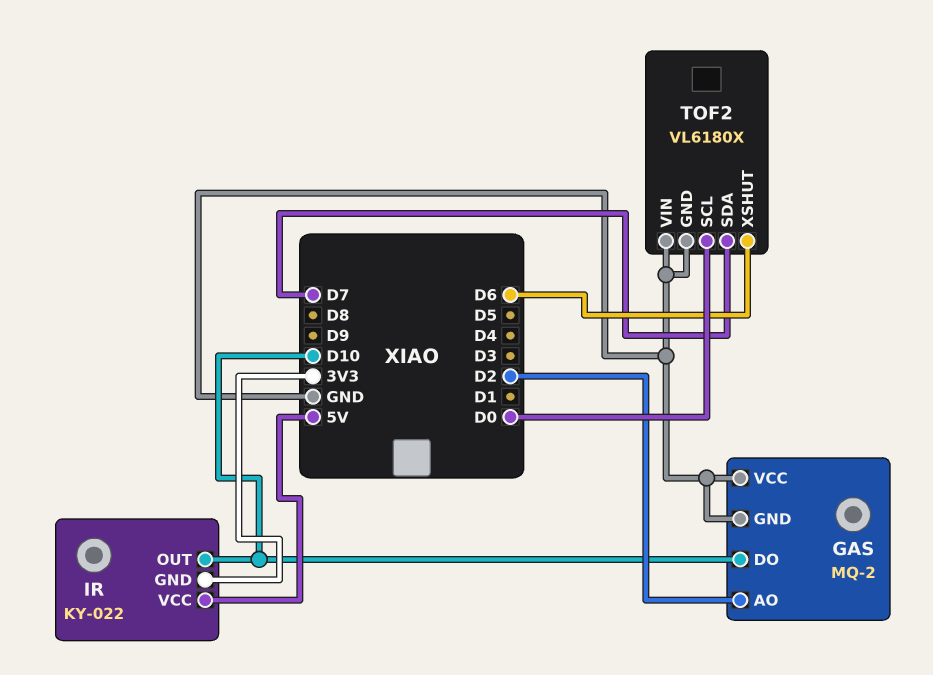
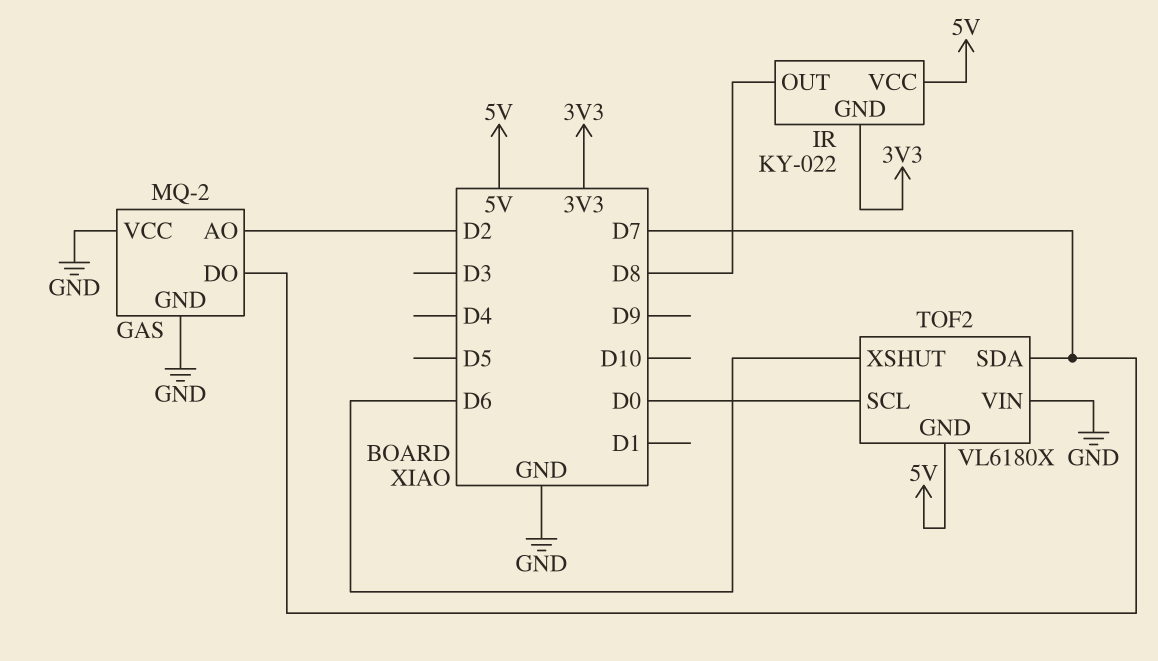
GAS pin DO: D10 -> D7
IR pin OUT: D10 -> D8
TOF2 pin GND: GND -> 5V

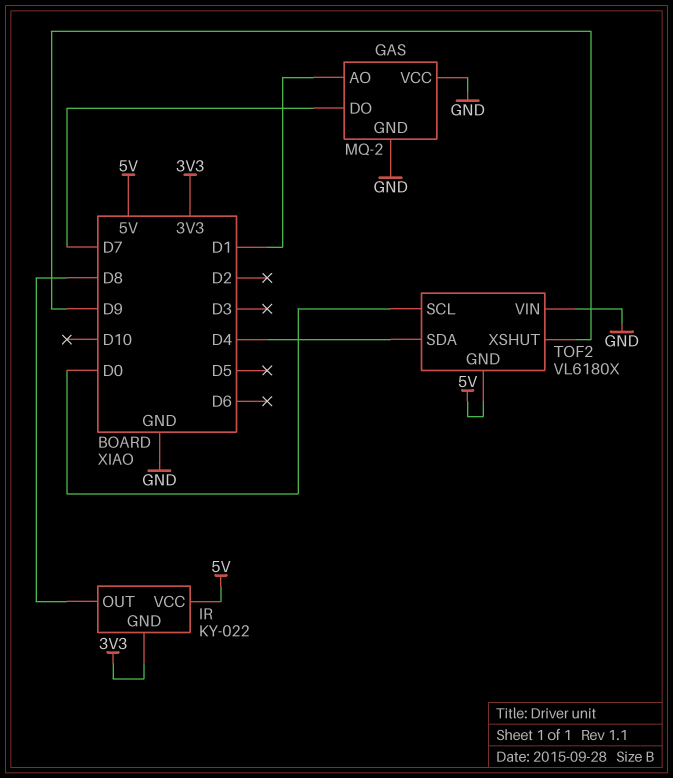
GAS pin AO: D2 -> D1
TOF2 pin SDA: D7 -> D4
TOF2 pin XSHUT: D6 -> D9

